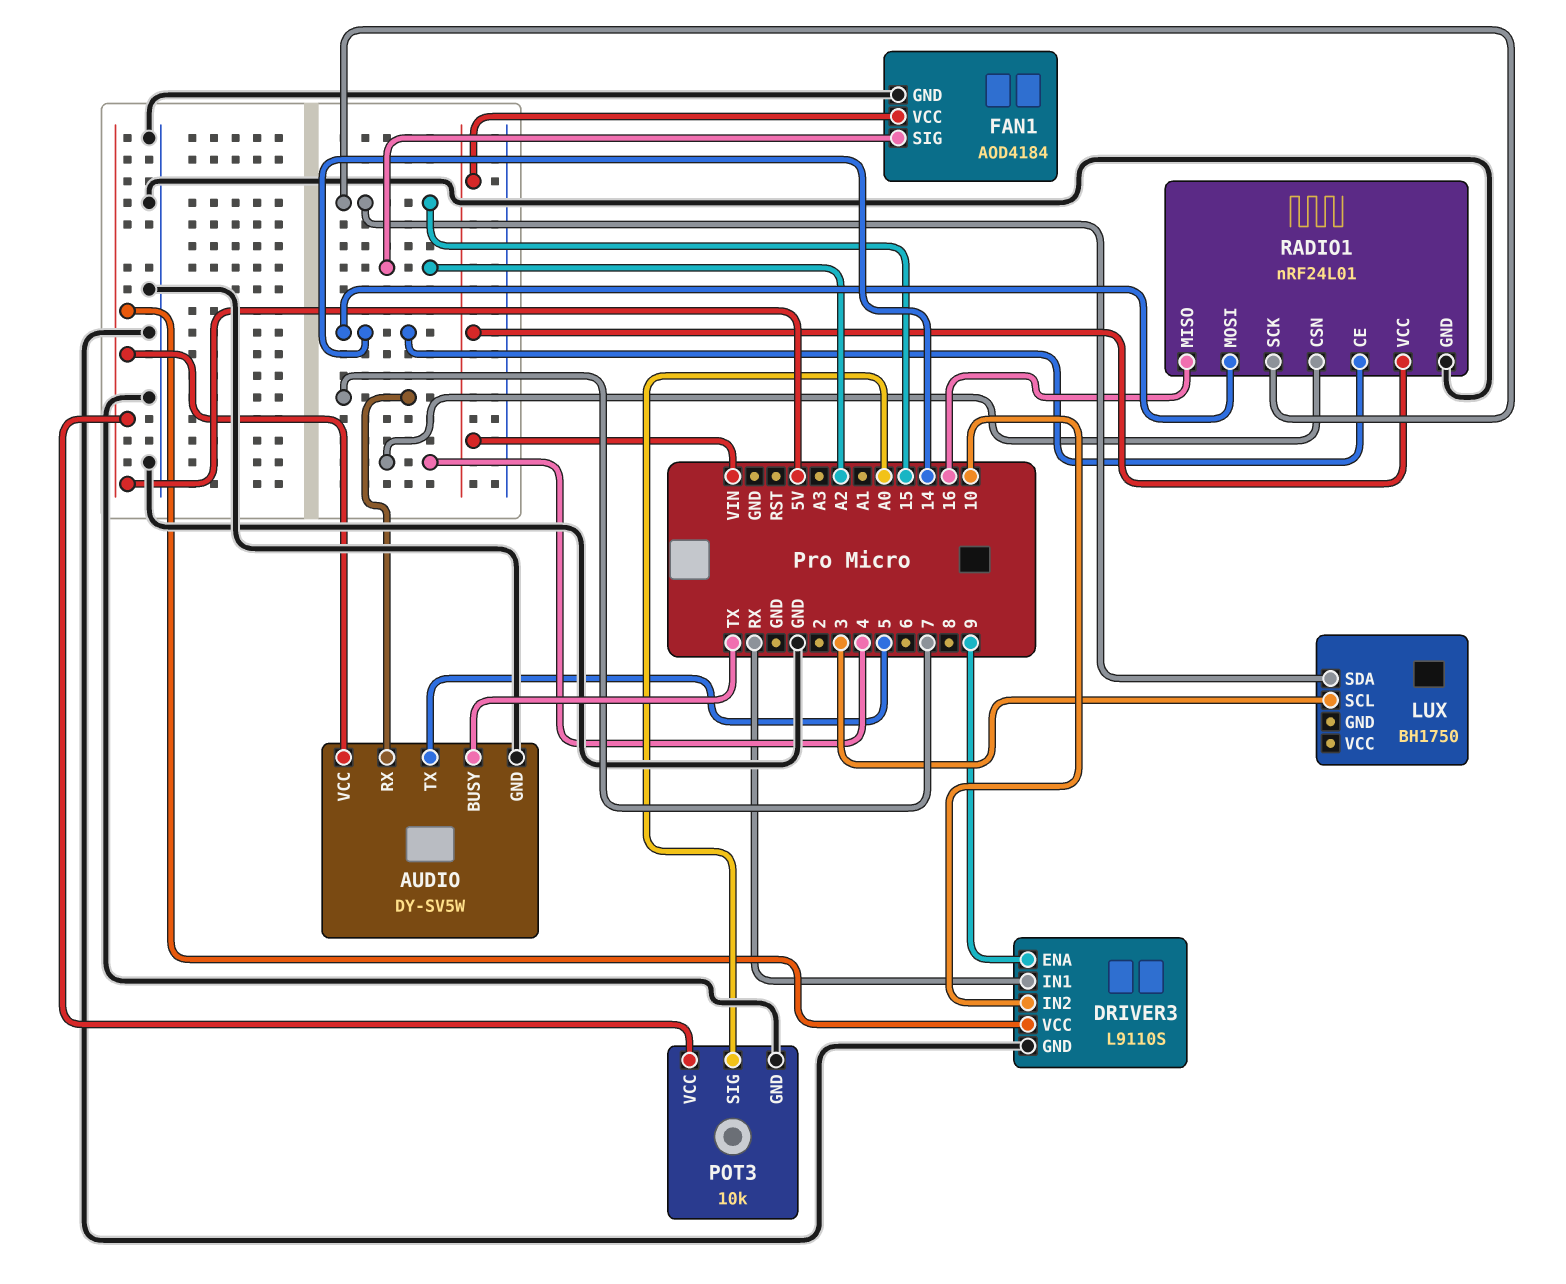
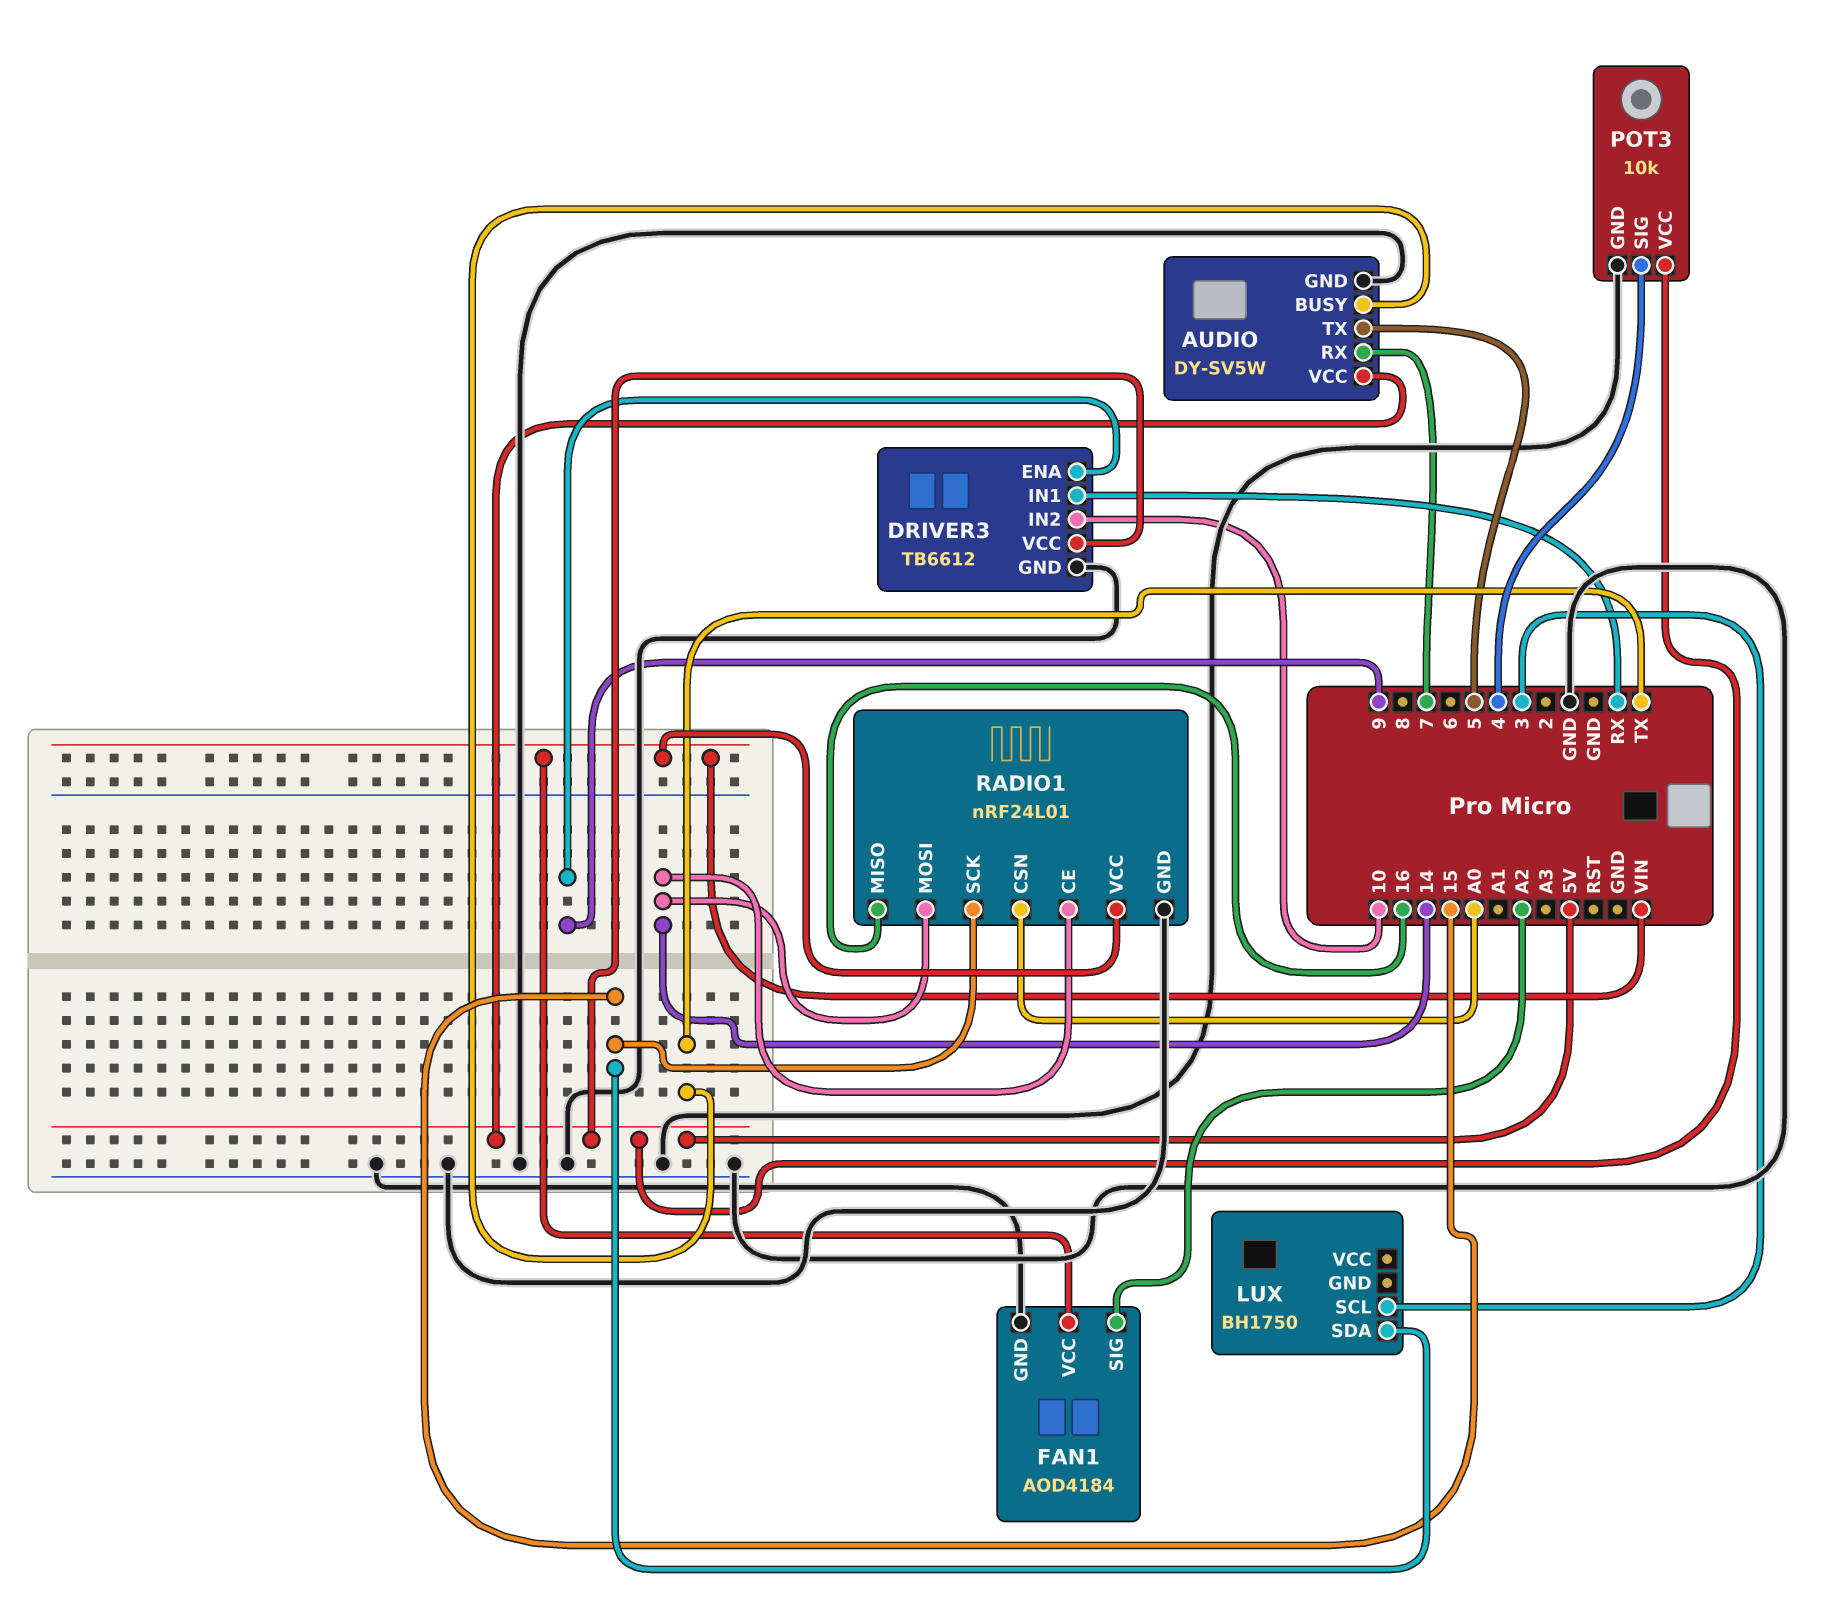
DRIVER3: L9110S -> TB6612
POT3 pin SIG: A0 -> 4
RADIO1 pin CSN: 4 -> A0

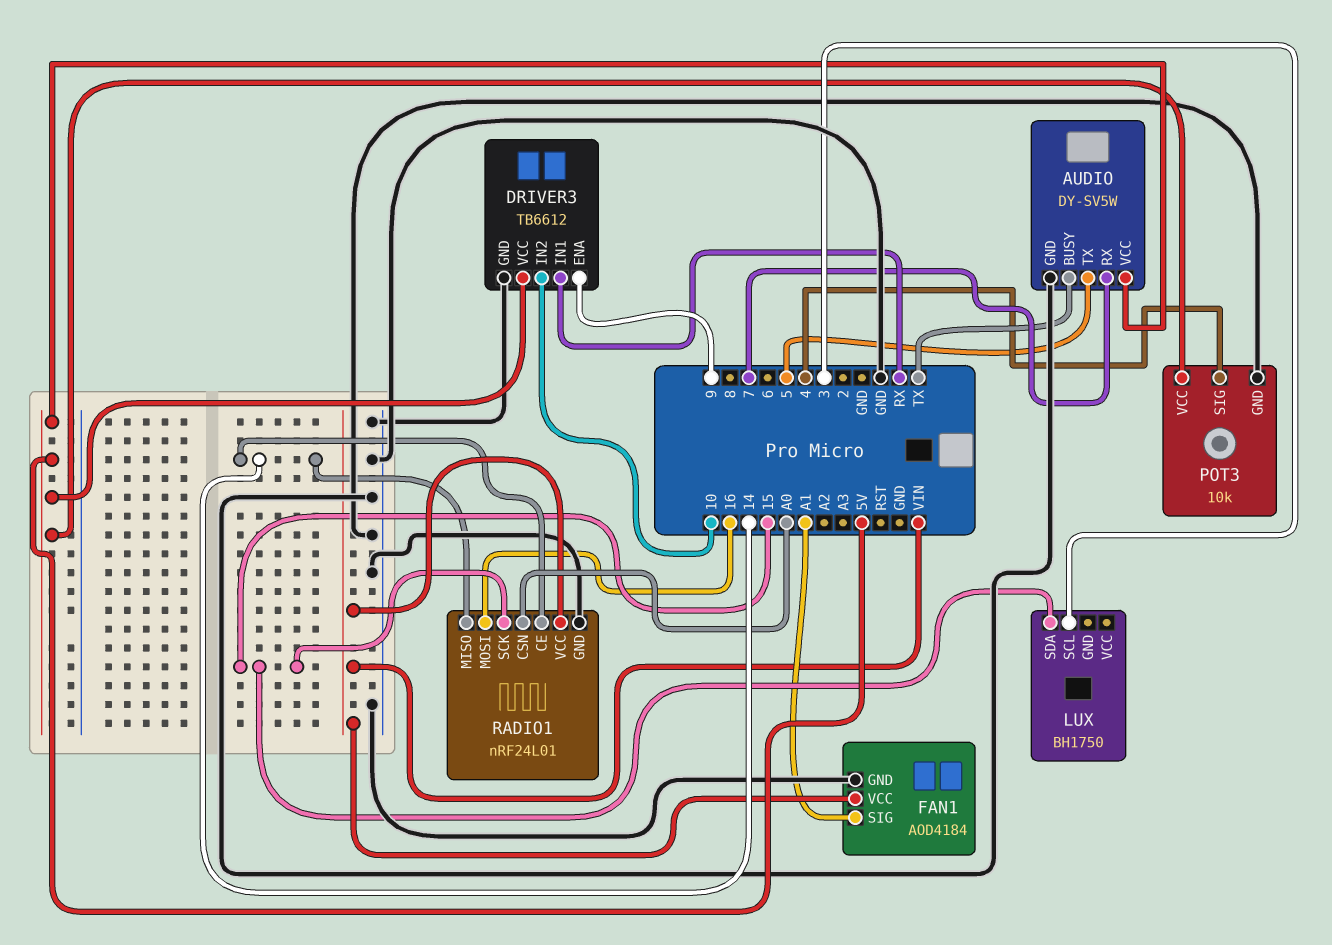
FAN1 pin SIG: A2 -> A1
RADIO1 pin MISO: 16 -> 14
RADIO1 pin MOSI: 14 -> 16

